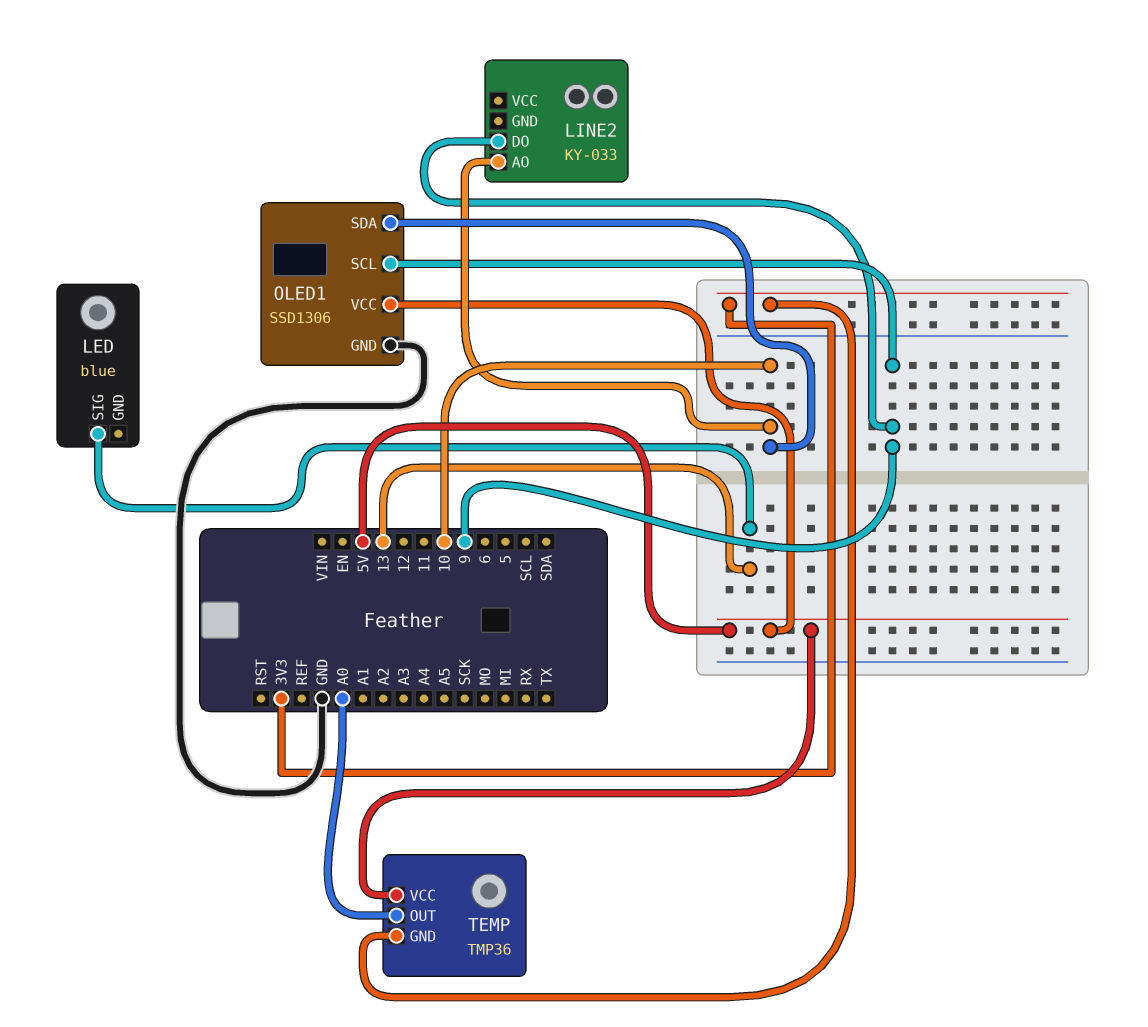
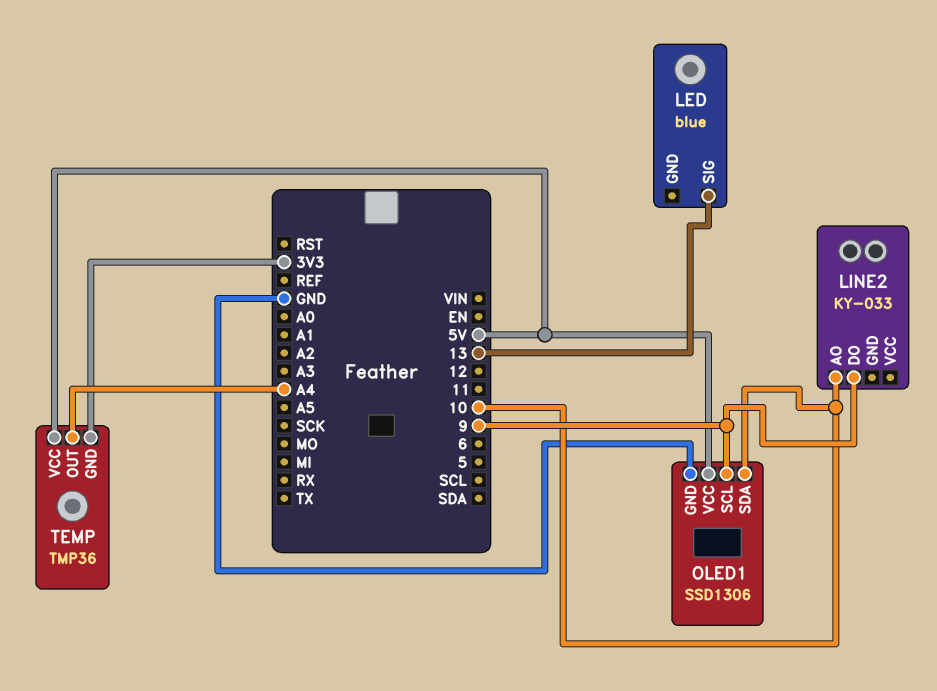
TEMP pin OUT: A0 -> A4

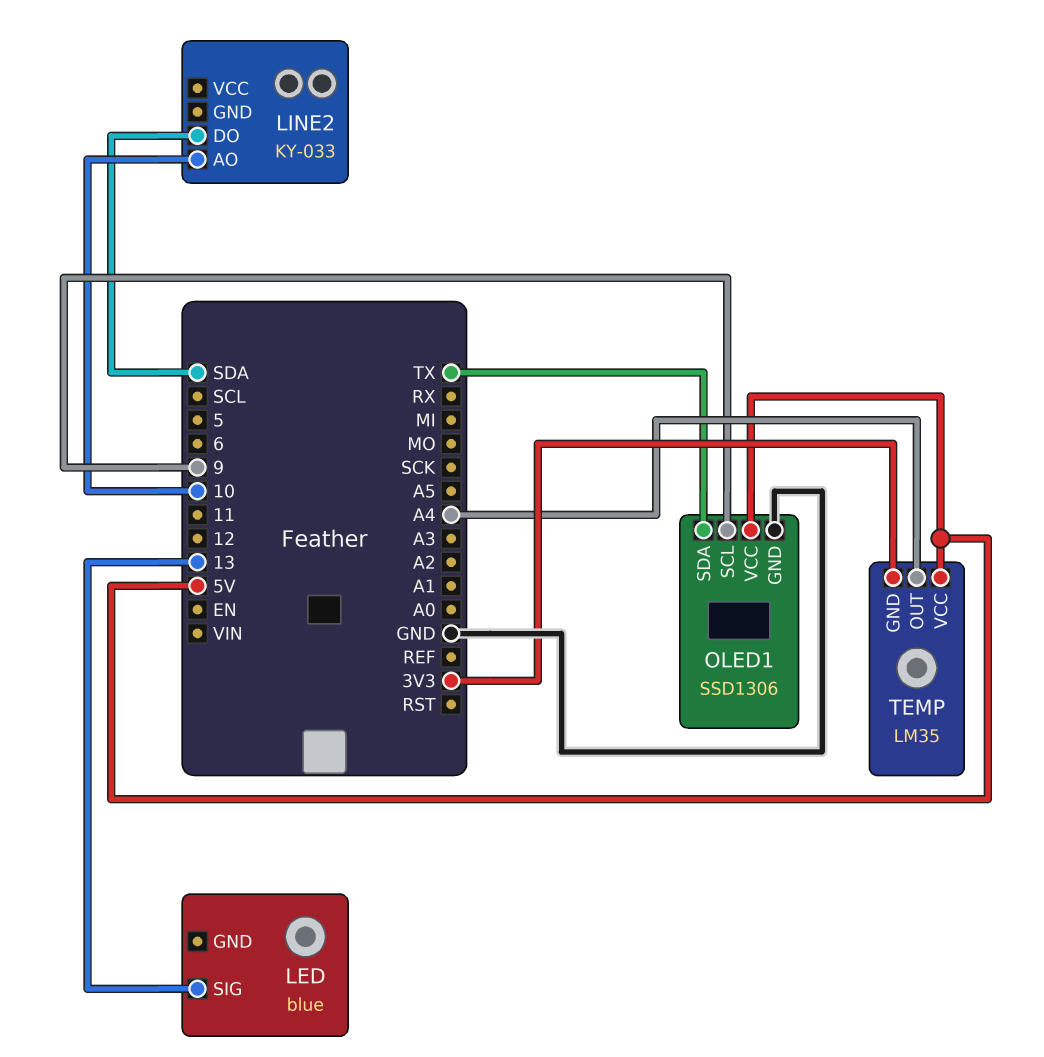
LINE2 pin DO: 9 -> SDA
OLED1 pin SDA: 10 -> TX
TEMP: TMP36 -> LM35

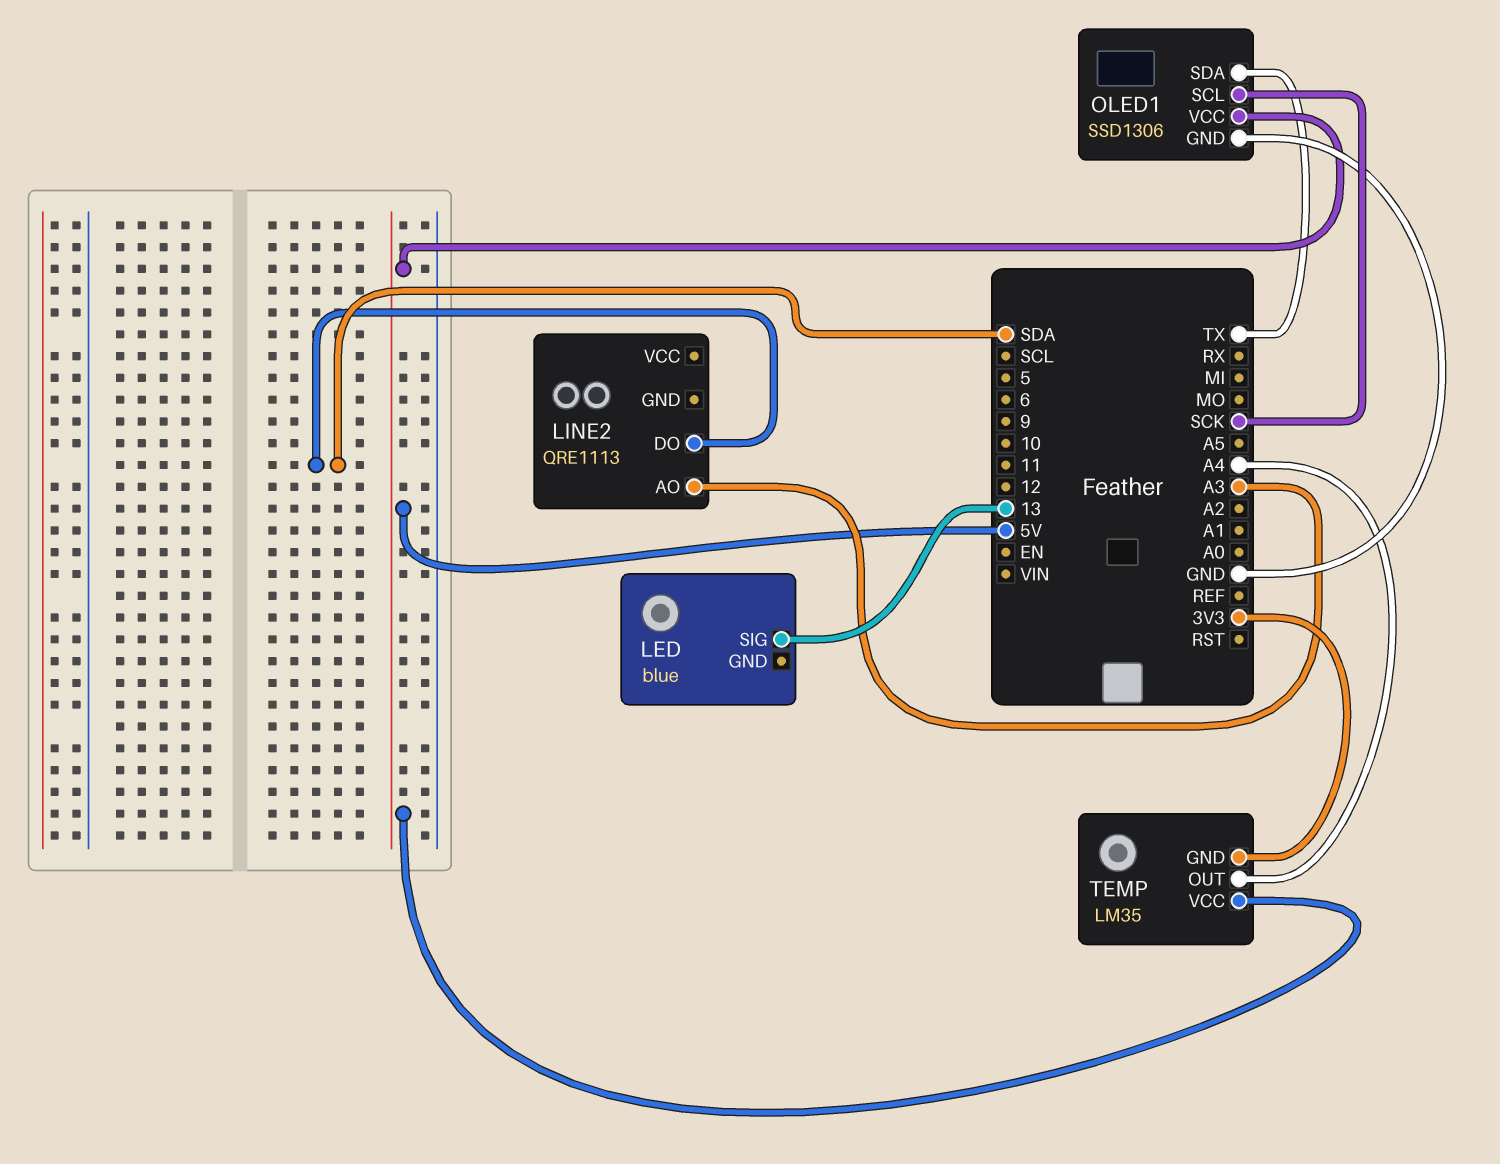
LINE2: KY-033 -> QRE1113
LINE2 pin AO: 10 -> A3
OLED1 pin SCL: 9 -> SCK

